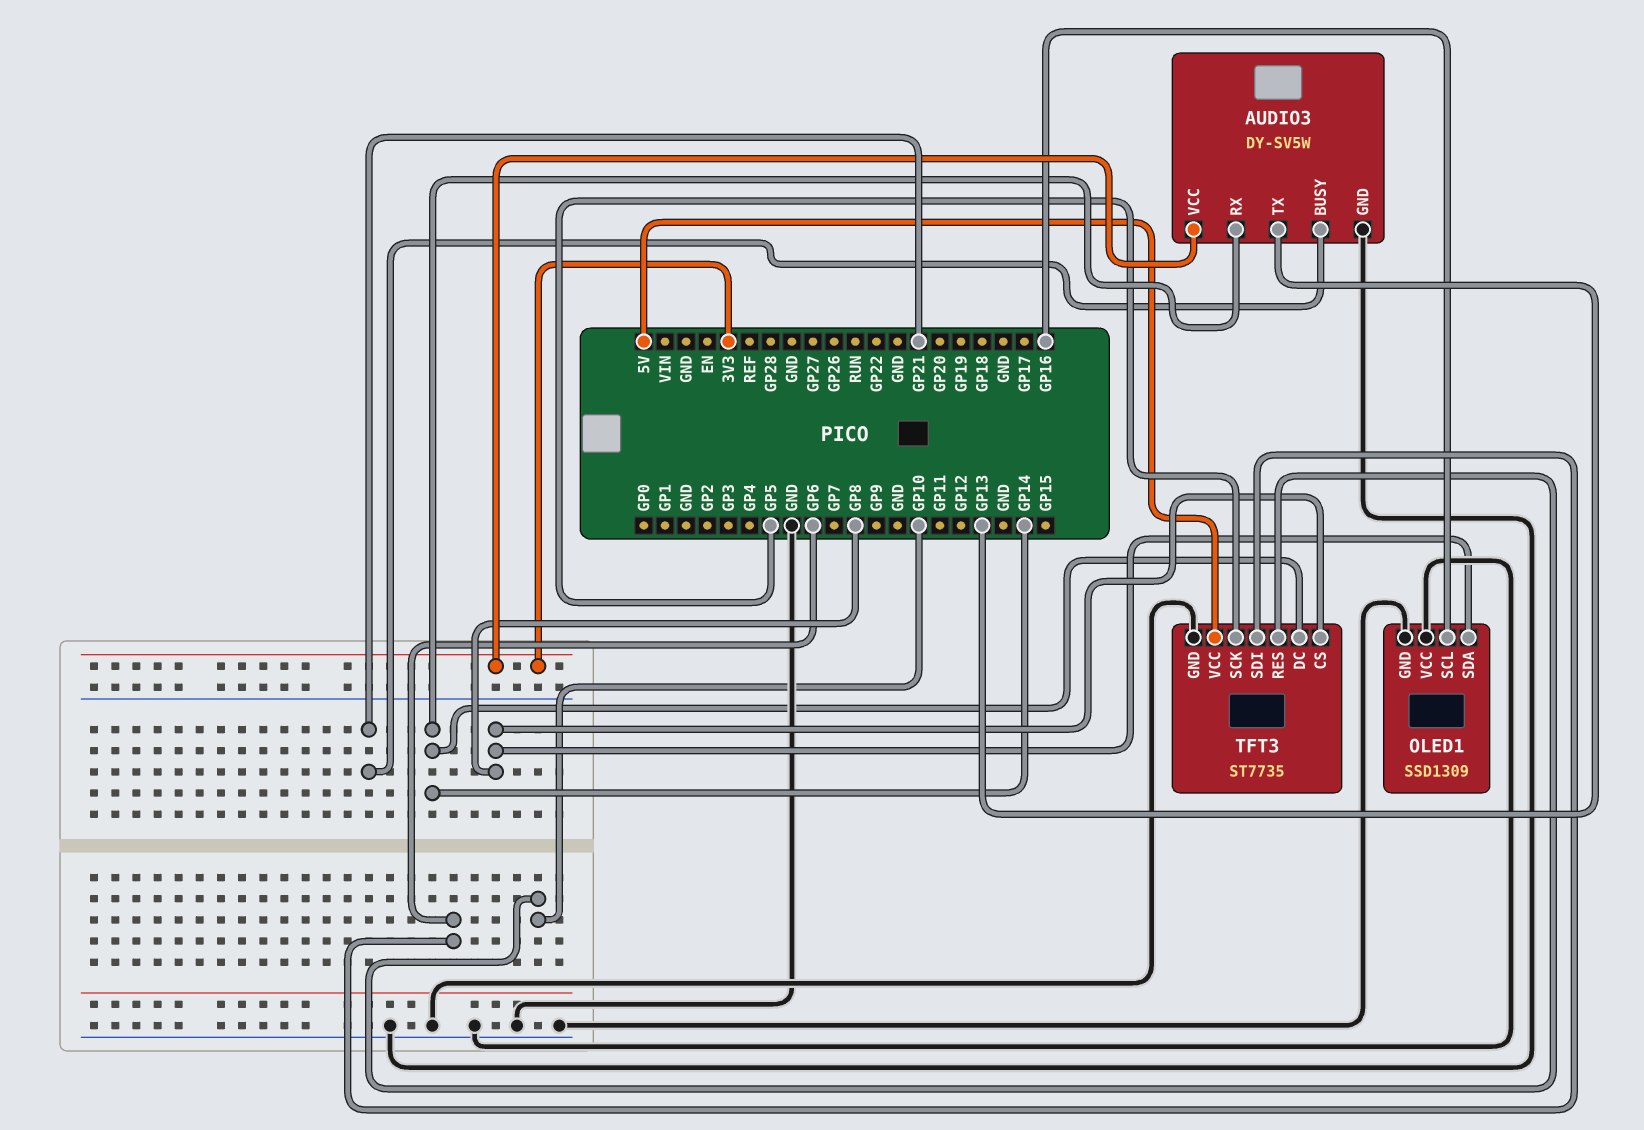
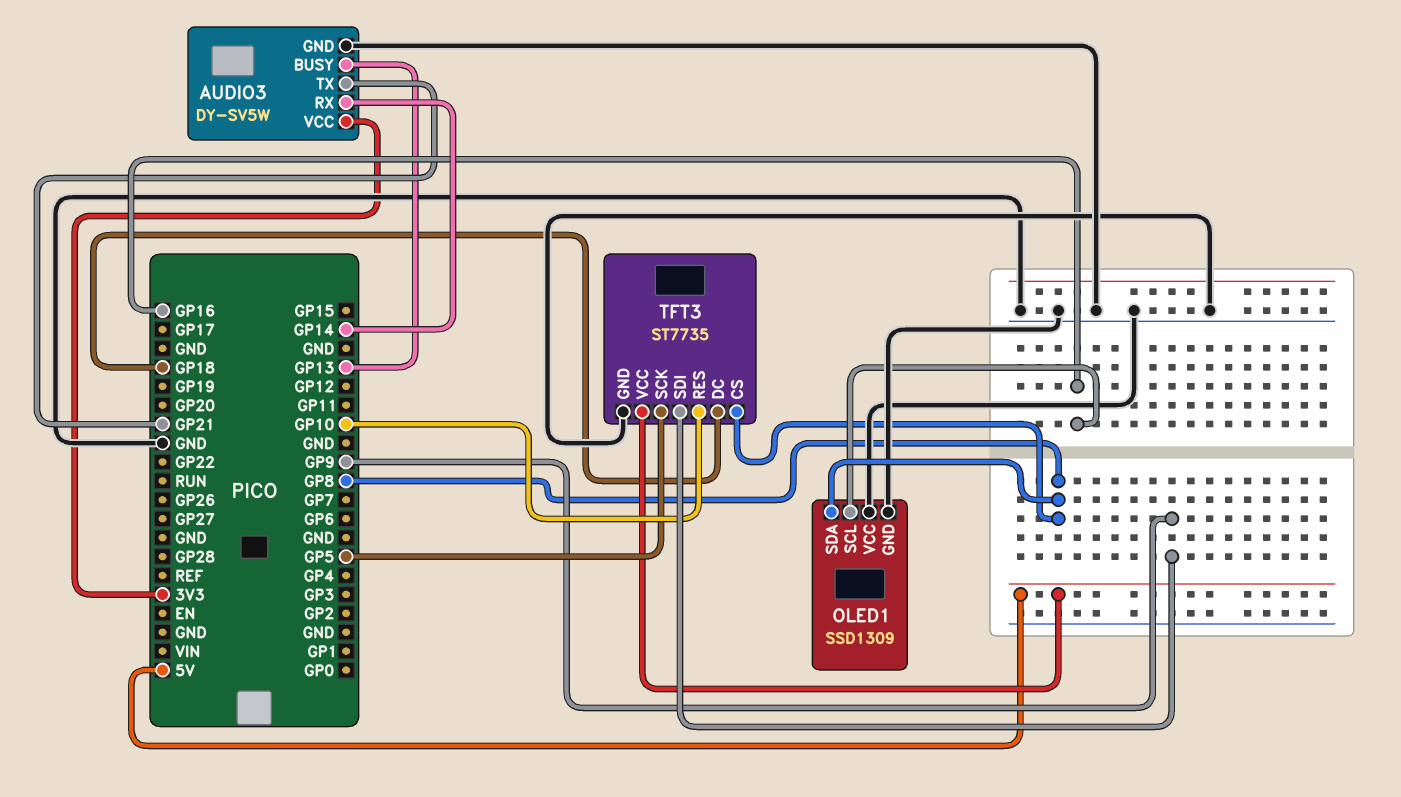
AUDIO3 pin BUSY: GP21 -> GP13
AUDIO3 pin TX: GP13 -> GP21
TFT3 pin DC: GP14 -> GP18
TFT3 pin SDI: GP6 -> GP9

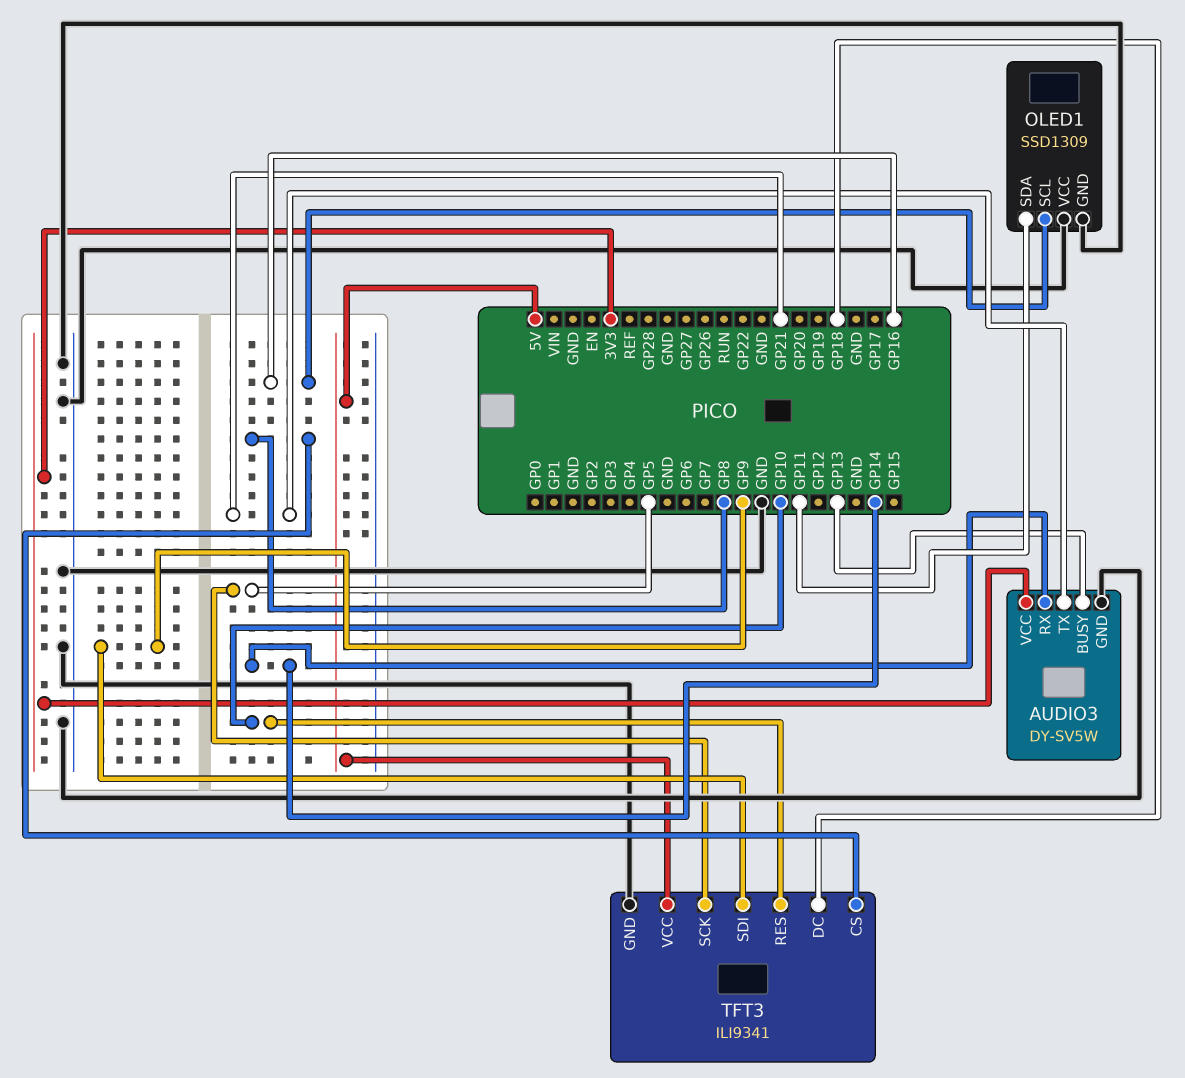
OLED1 pin SDA: GP8 -> GP11
TFT3: ST7735 -> ILI9341

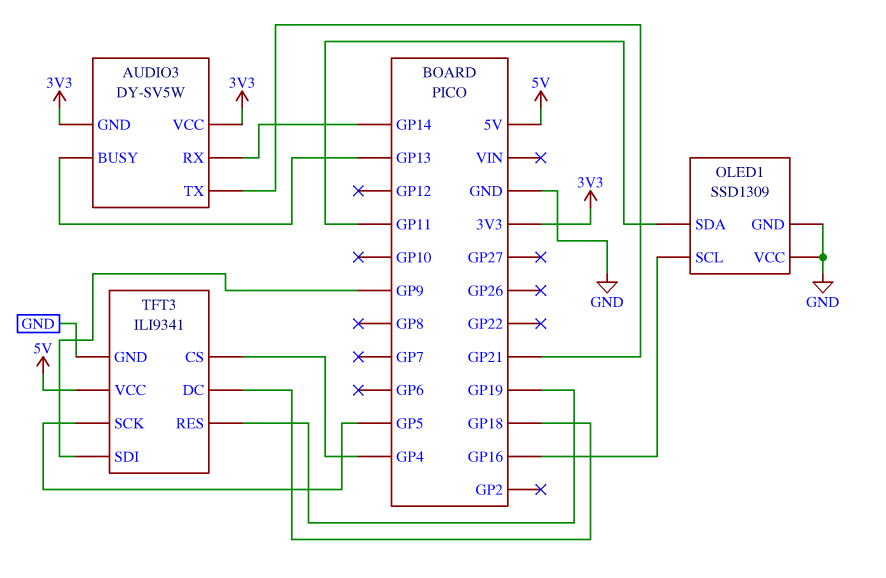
AUDIO3 pin GND: GND -> 3V3
TFT3 pin CS: GP8 -> GP4
TFT3 pin RES: GP10 -> GP19

